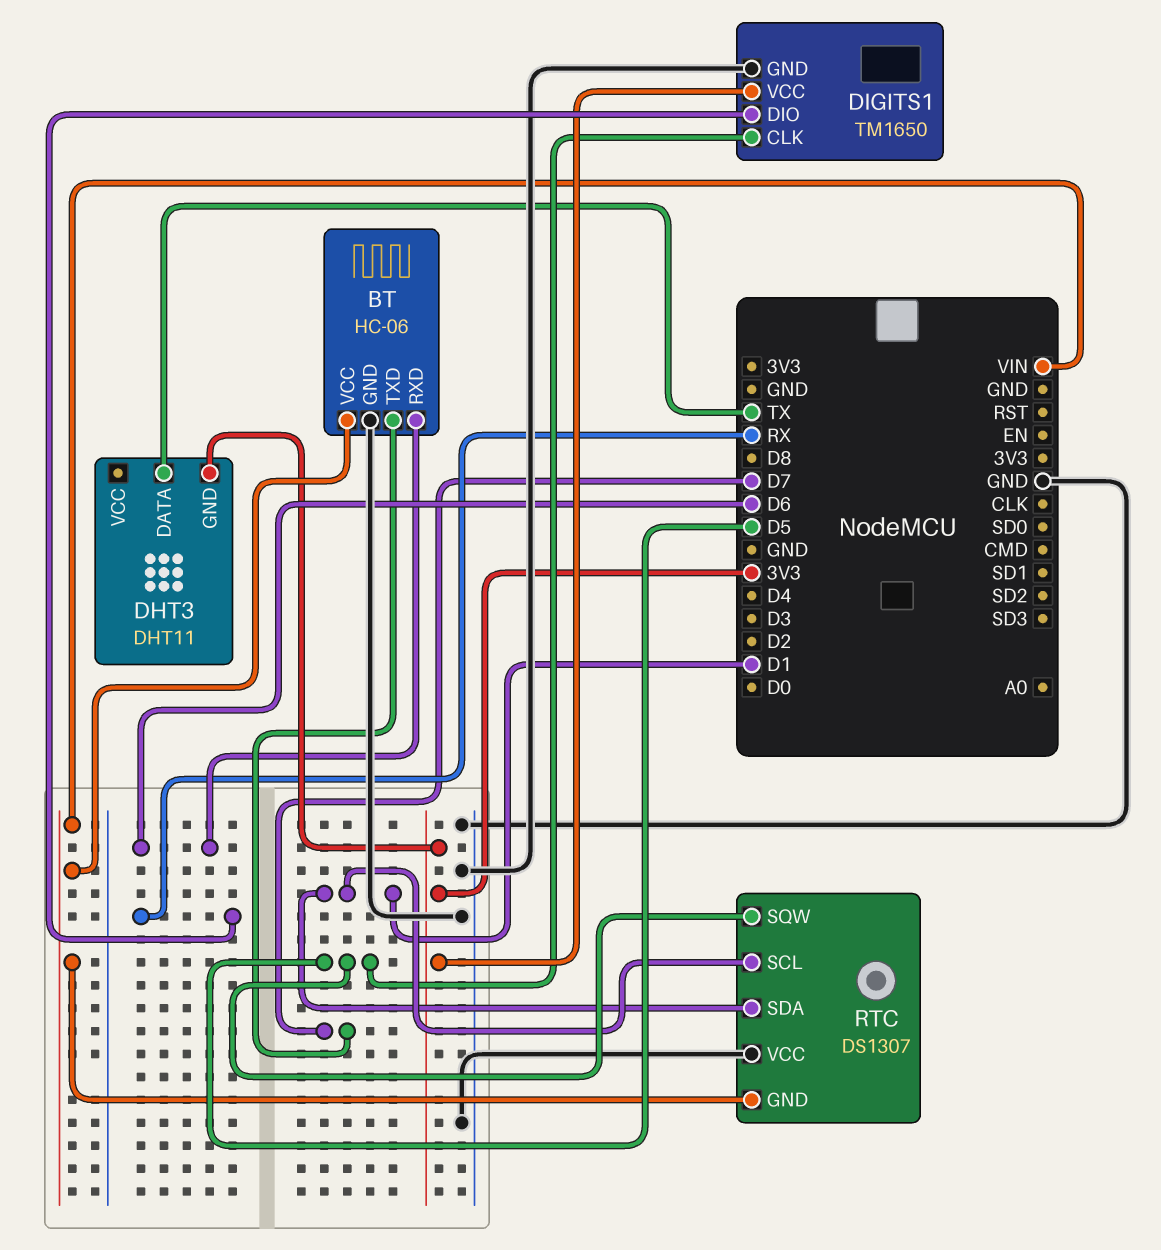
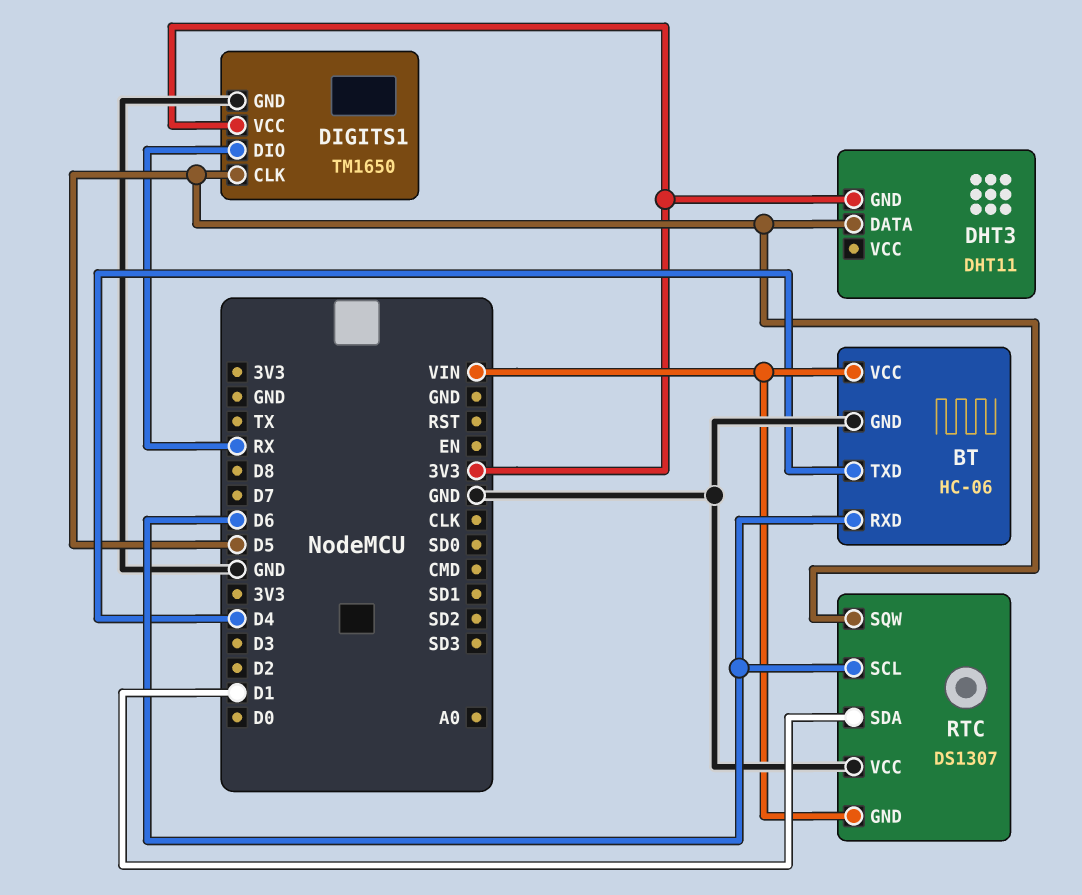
BT pin TXD: D7 -> D4
DHT3 pin DATA: TX -> D5
RTC pin SCL: D1 -> D6

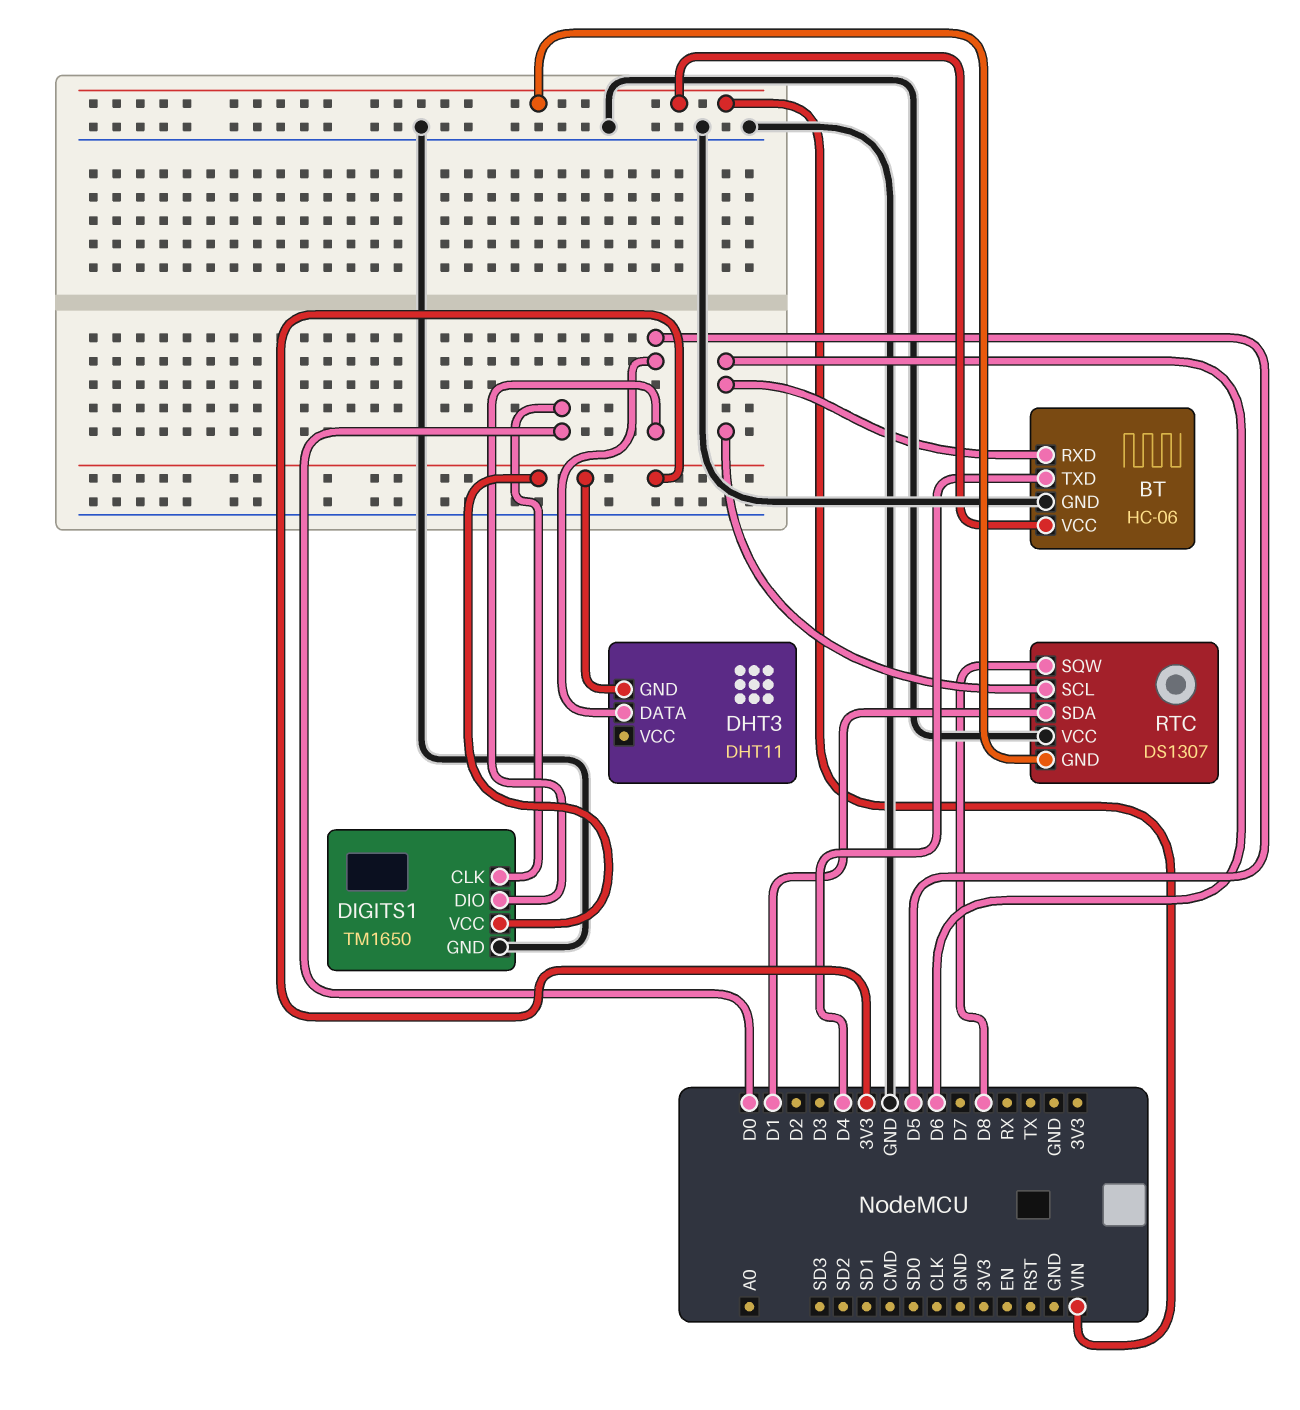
DIGITS1 pin CLK: D5 -> D0
DIGITS1 pin DIO: RX -> D5
RTC pin SQW: D5 -> D8

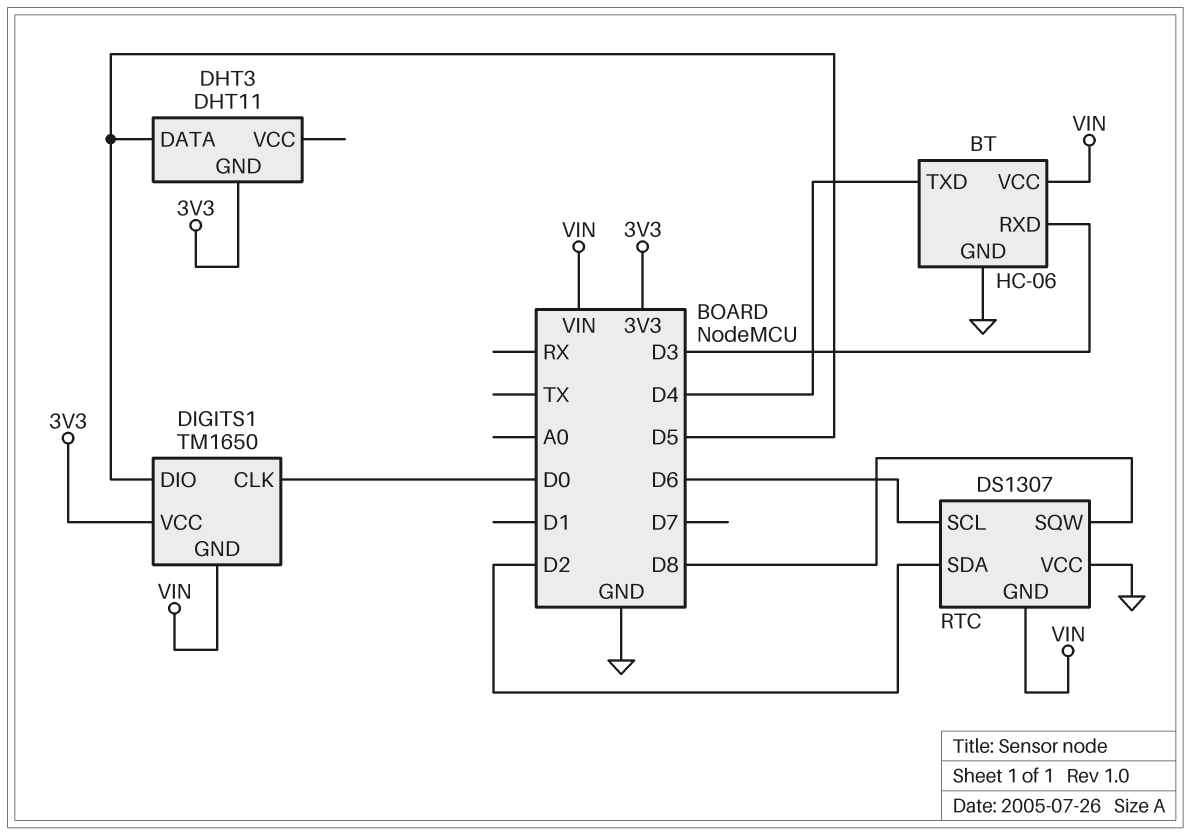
BT pin RXD: D6 -> D3
DIGITS1 pin GND: GND -> VIN
RTC pin SDA: D1 -> D2

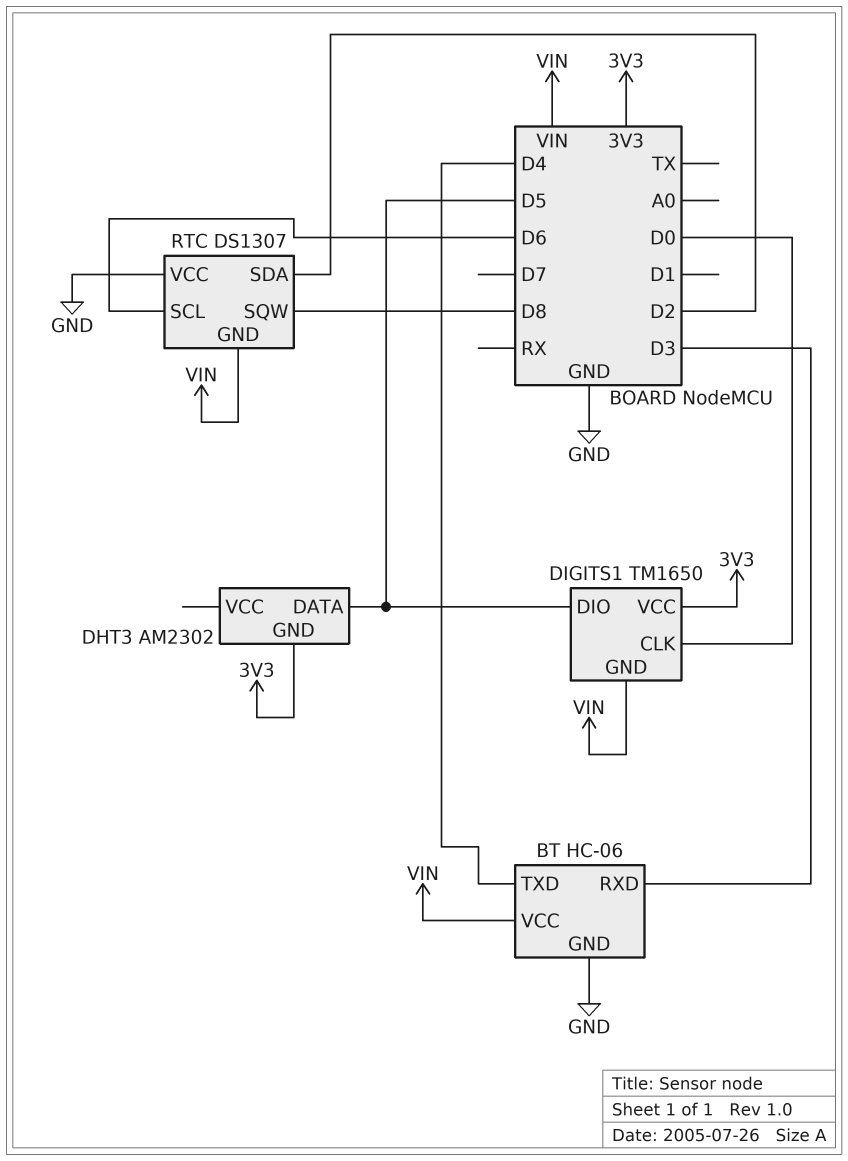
DHT3: DHT11 -> AM2302

